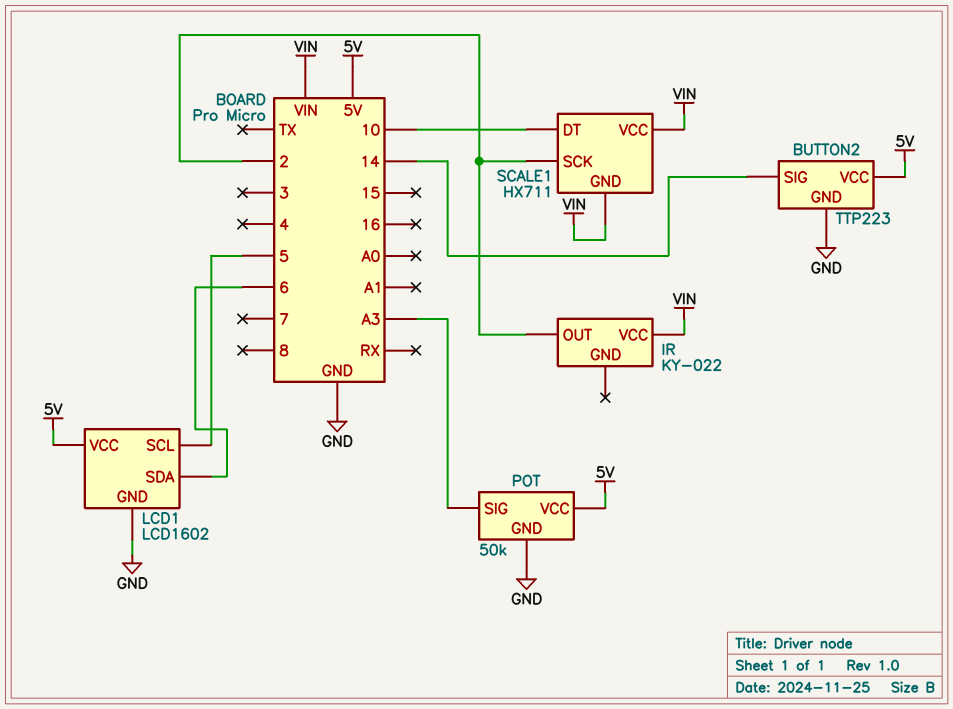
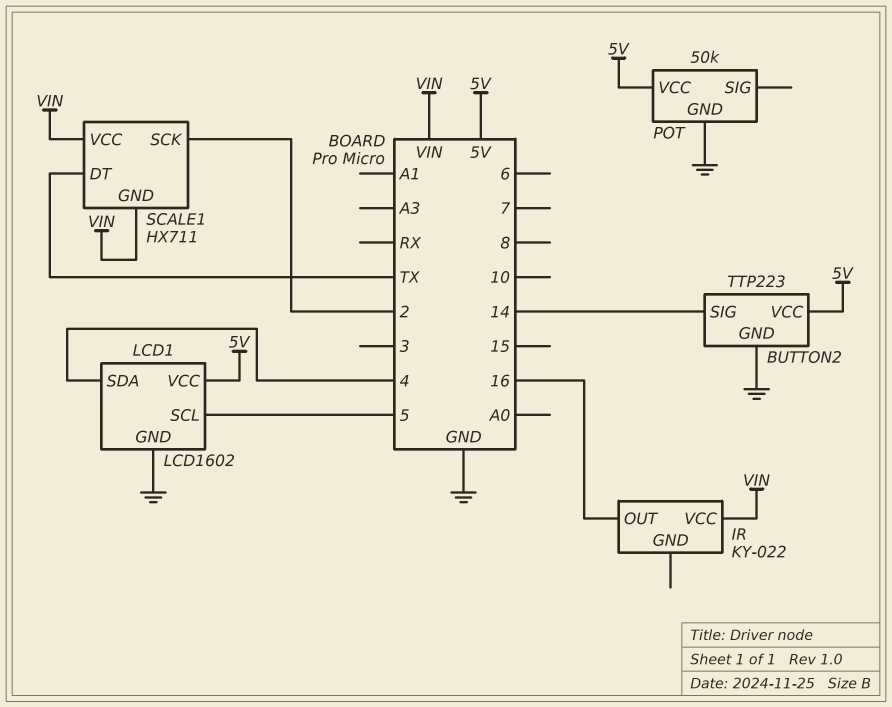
IR pin OUT: 2 -> 16
LCD1 pin SDA: 6 -> 4
POT pin SIG: A3 -> none
SCALE1 pin DT: 10 -> TX

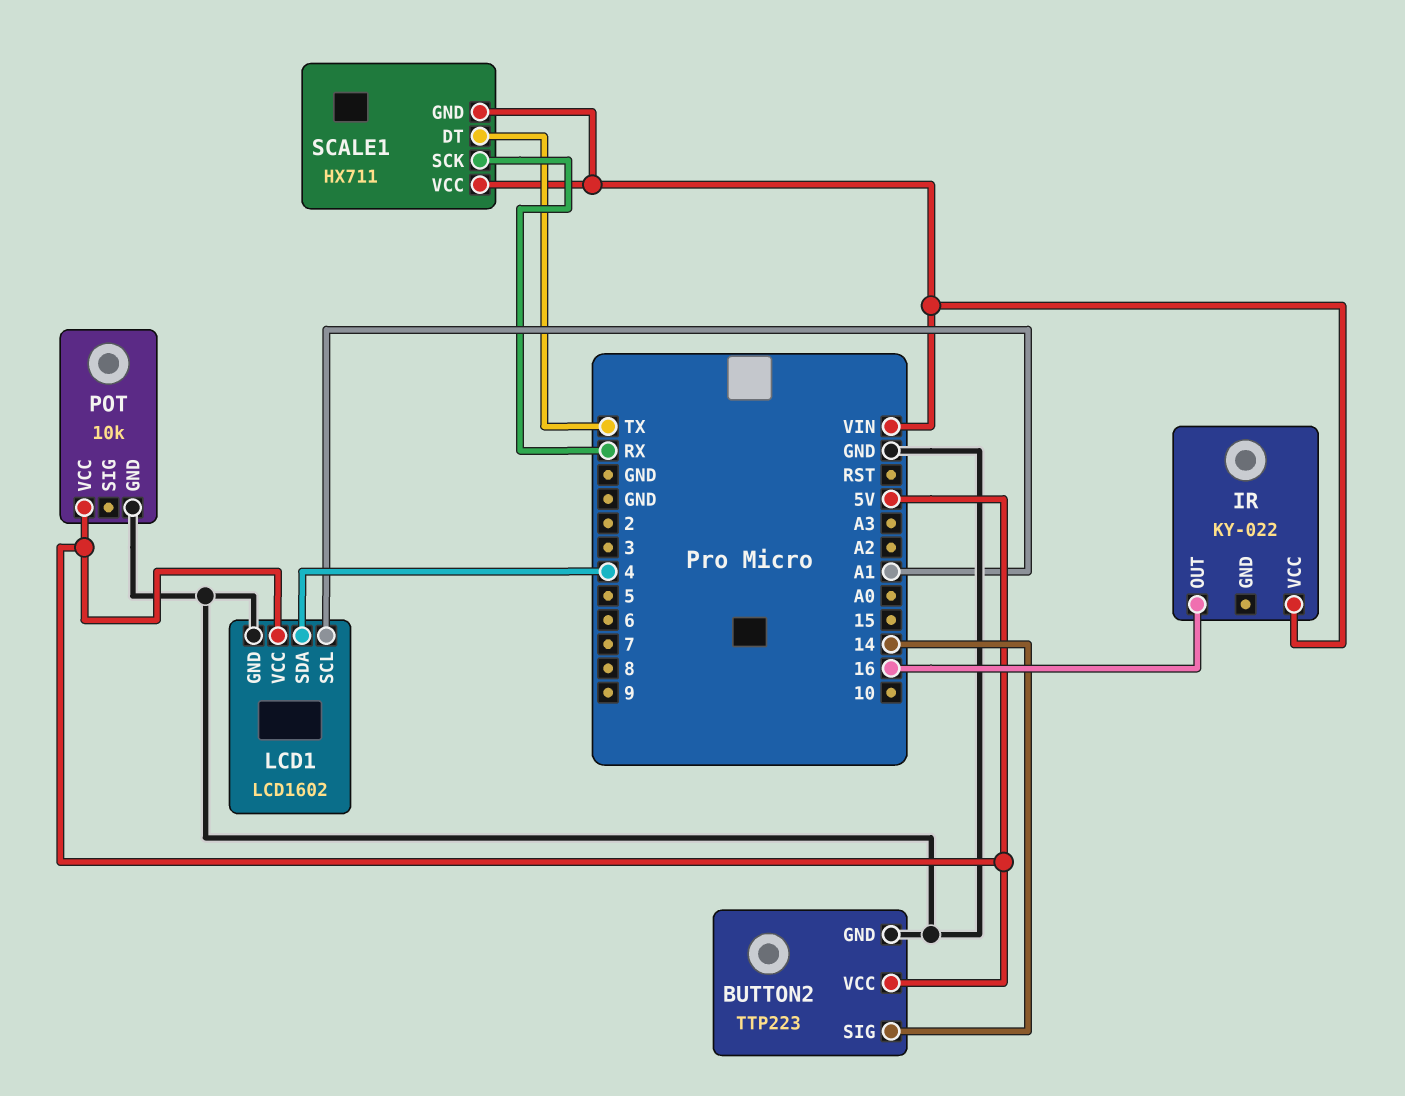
LCD1 pin SCL: 5 -> A1
POT: 50k -> 10k
SCALE1 pin SCK: 2 -> RX

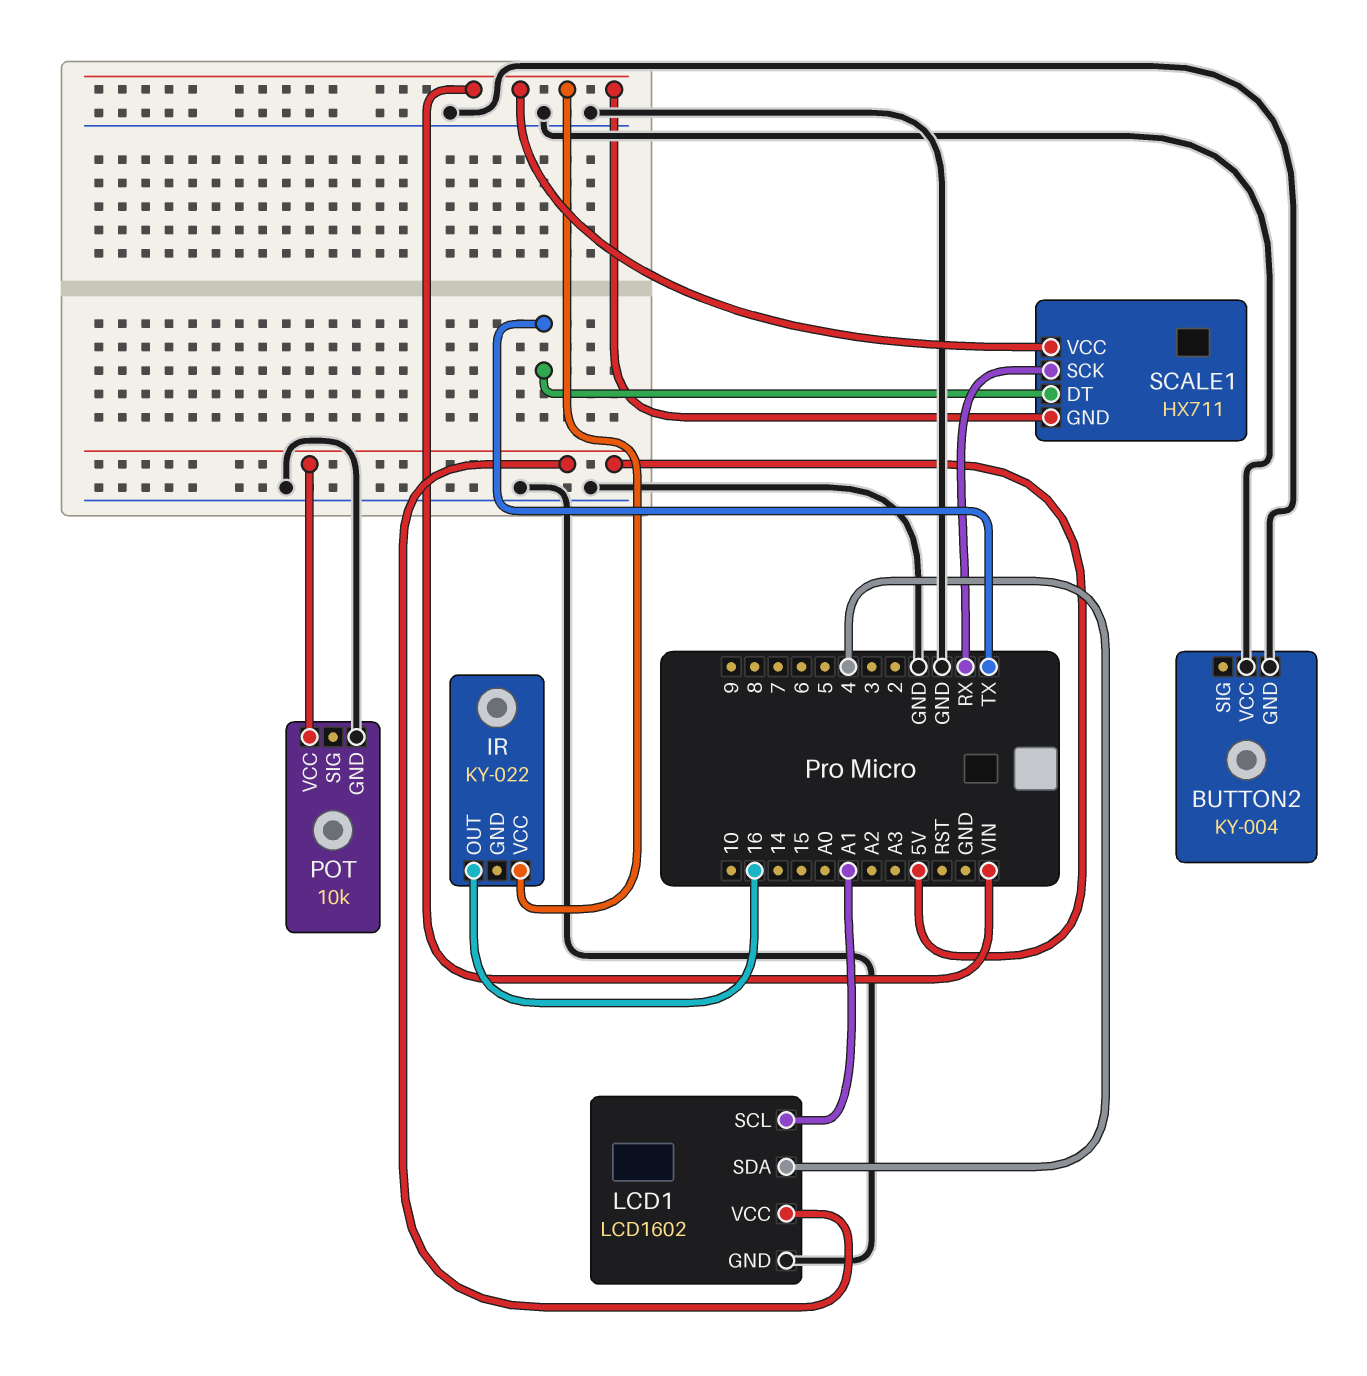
BUTTON2: TTP223 -> KY-004
BUTTON2 pin SIG: 14 -> none
BUTTON2 pin VCC: 5V -> GND

